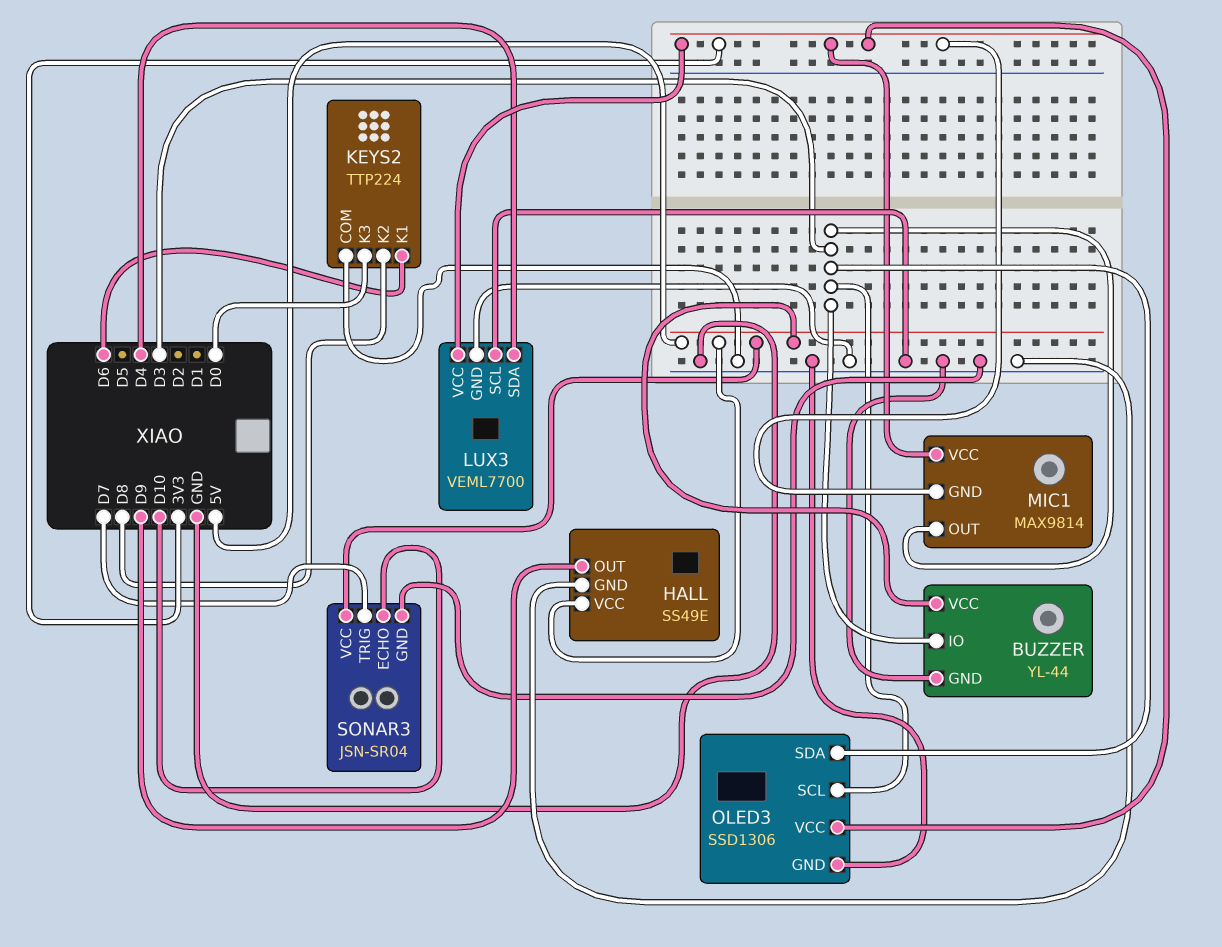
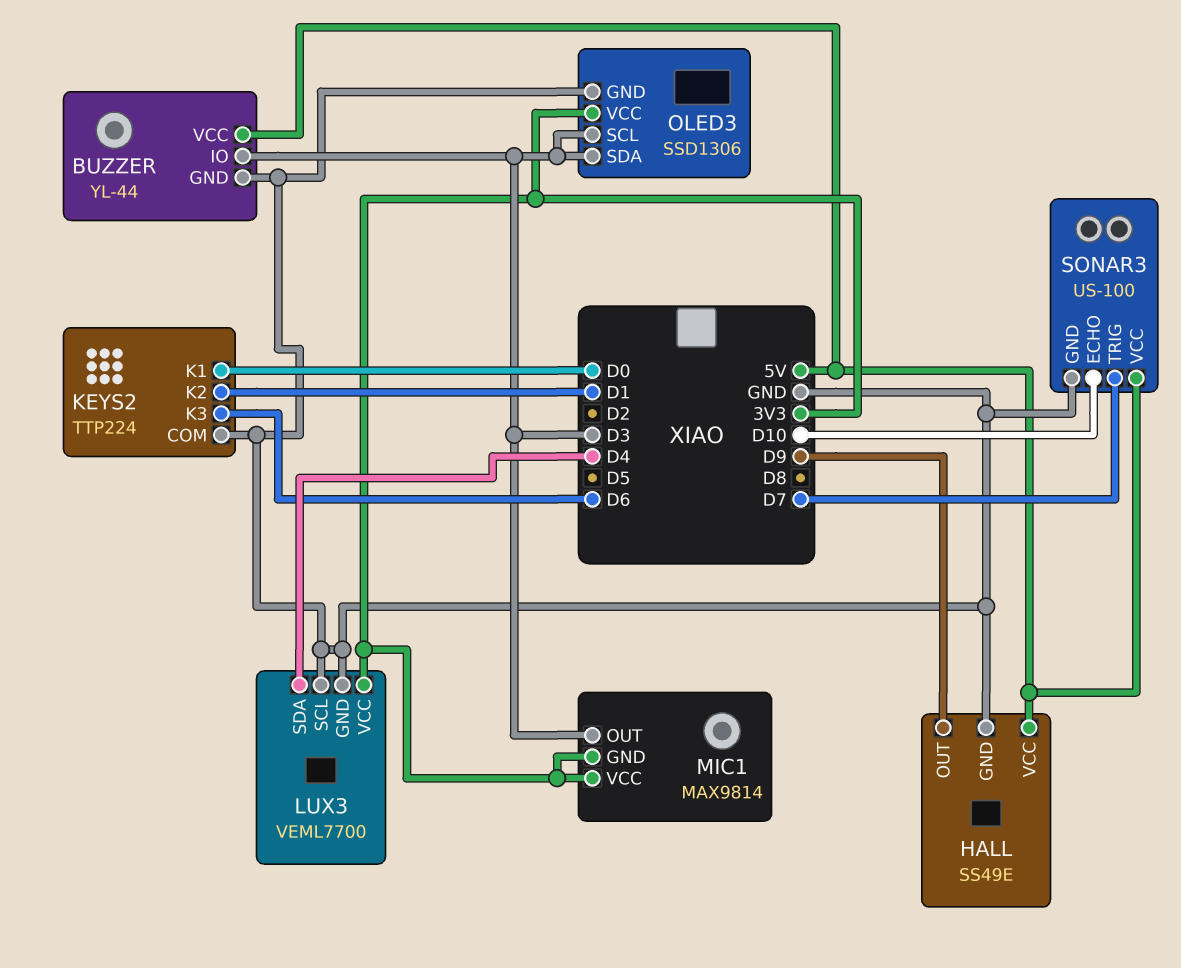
KEYS2 pin K1: D6 -> D0
KEYS2 pin K2: D8 -> D1
KEYS2 pin K3: D0 -> D6
SONAR3: JSN-SR04 -> US-100

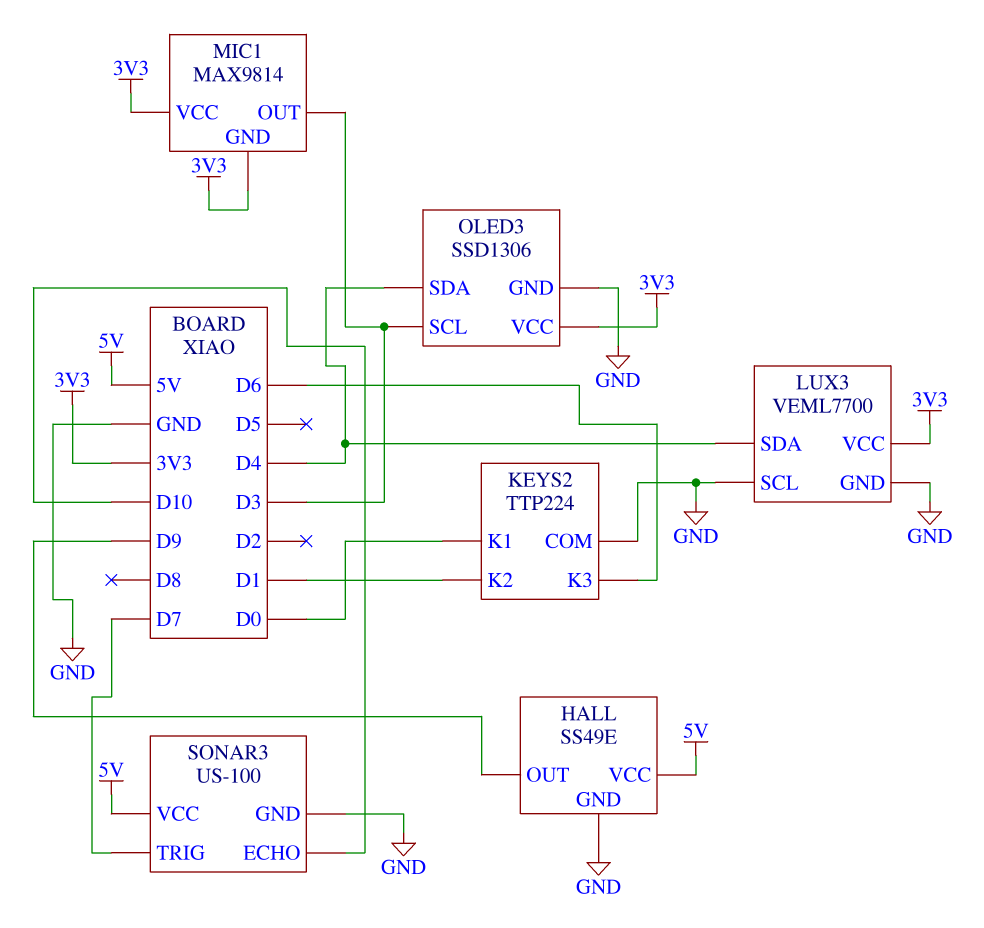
BUZZER: YL-44 -> none
BUZZER pin GND: GND -> none
BUZZER pin IO: D3 -> none
BUZZER pin VCC: 5V -> none
OLED3 pin SDA: D3 -> D4

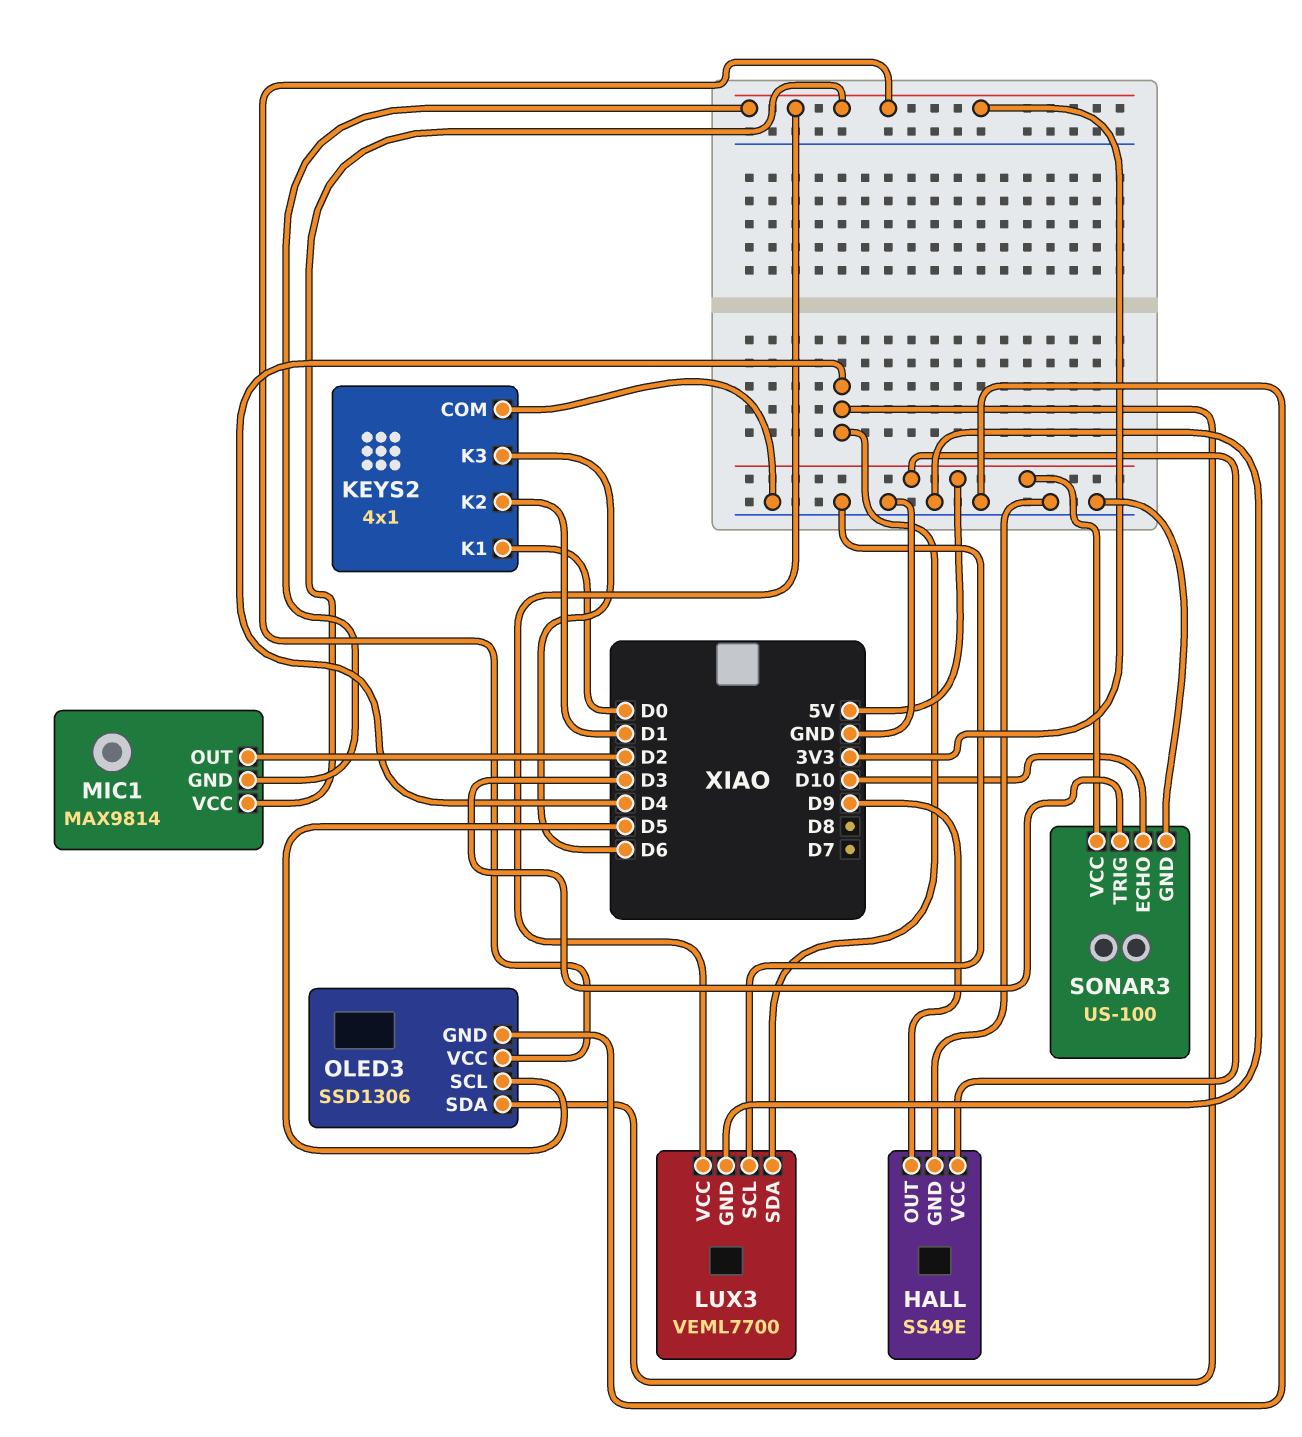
KEYS2: TTP224 -> 4x1
MIC1 pin OUT: D3 -> D2
OLED3 pin SCL: D3 -> D5
SONAR3 pin TRIG: D7 -> D3

